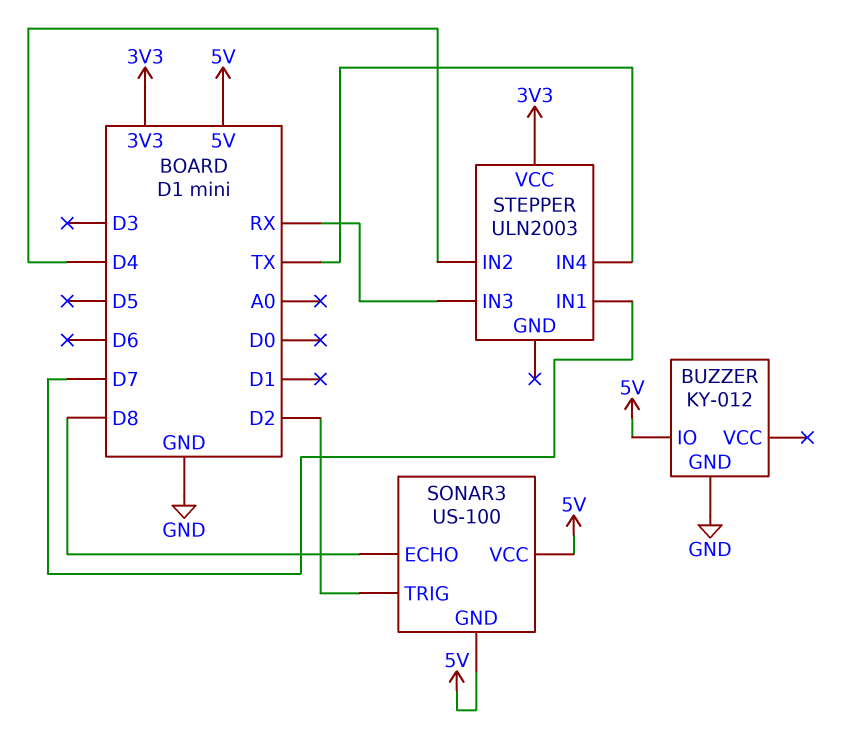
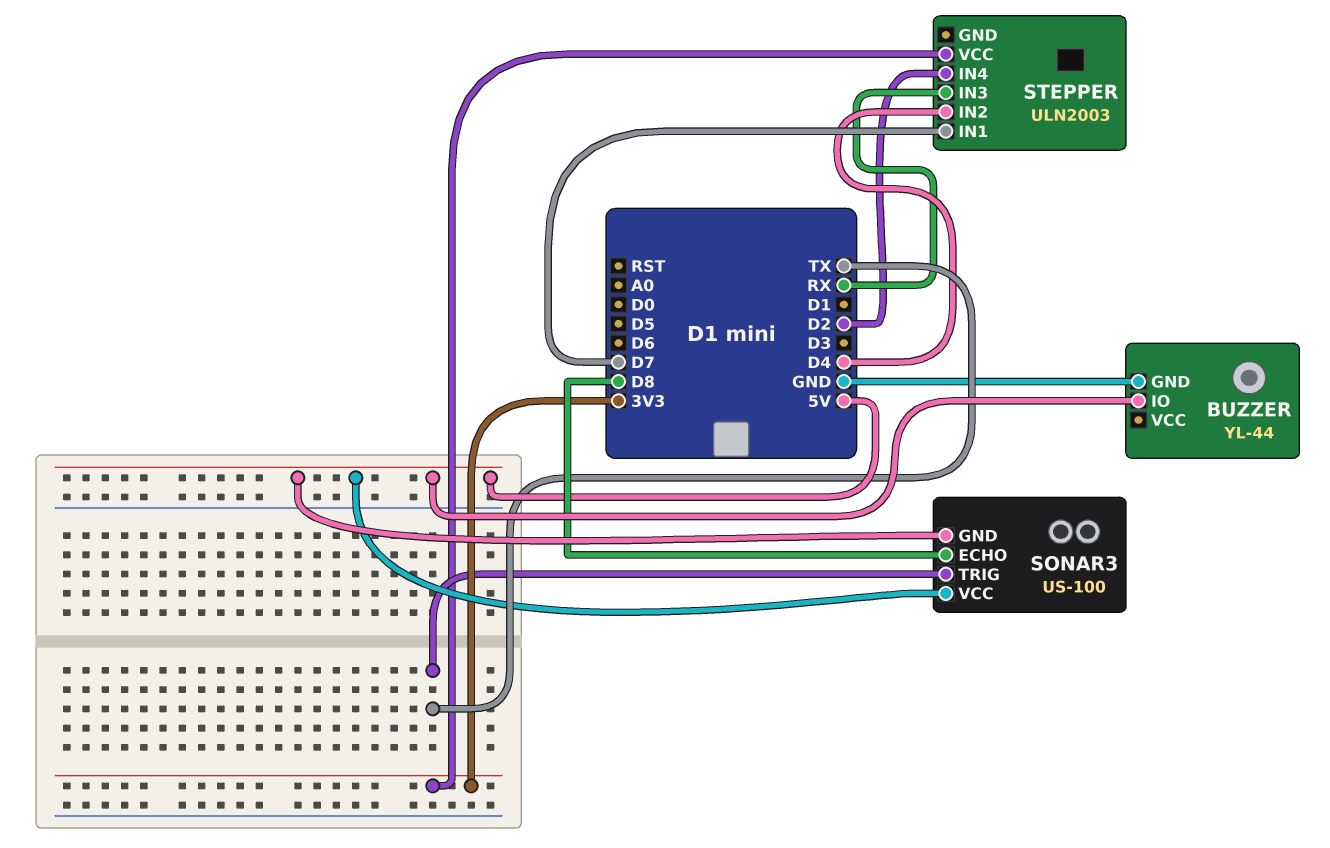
BUZZER: KY-012 -> YL-44
SONAR3 pin TRIG: D2 -> TX
STEPPER pin IN4: TX -> D2

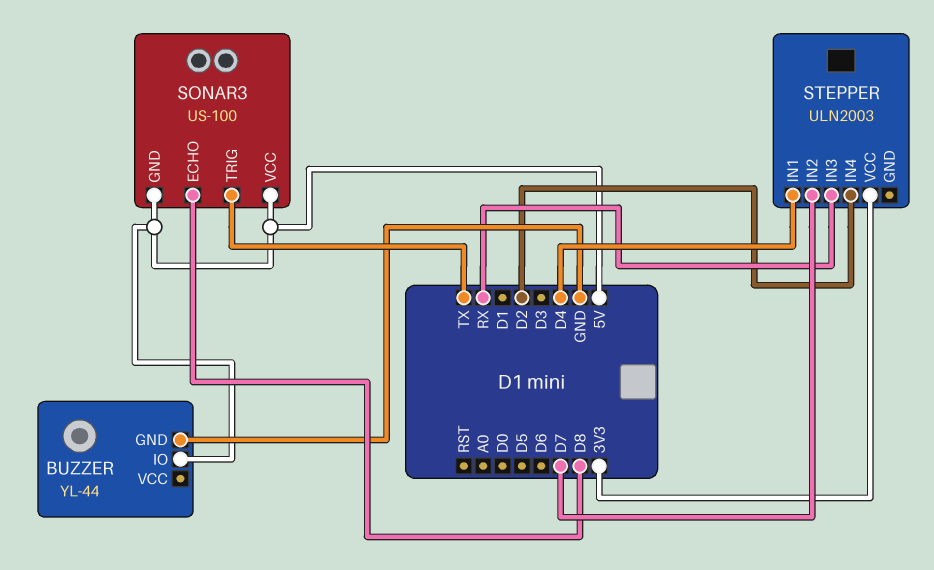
STEPPER pin IN1: D7 -> D4
STEPPER pin IN2: D4 -> D7

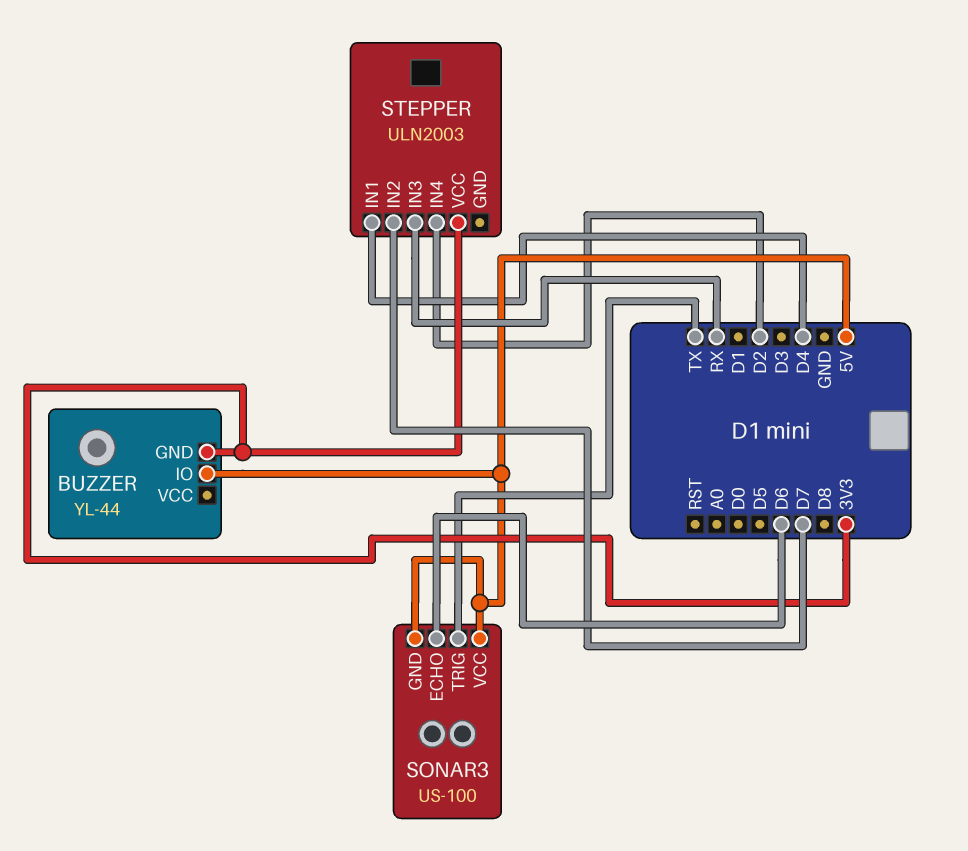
BUZZER pin GND: GND -> 3V3
SONAR3 pin ECHO: D8 -> D6

